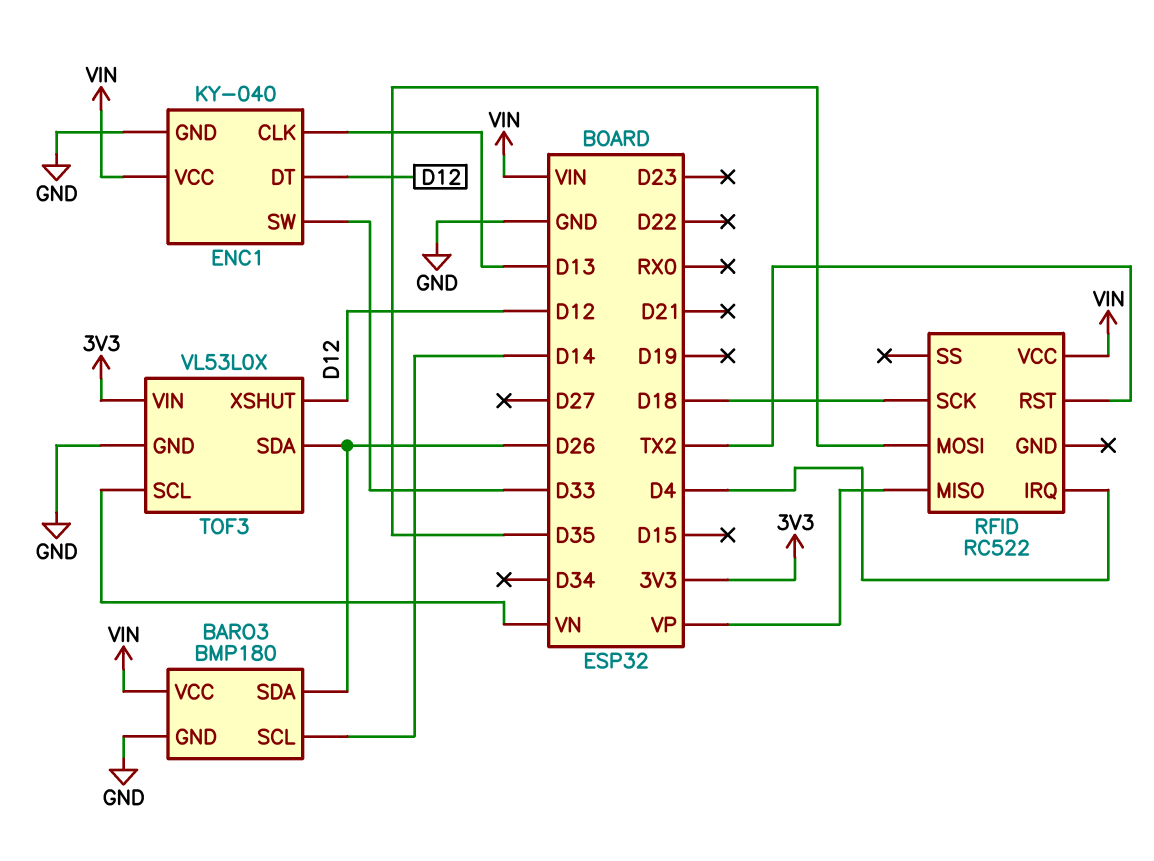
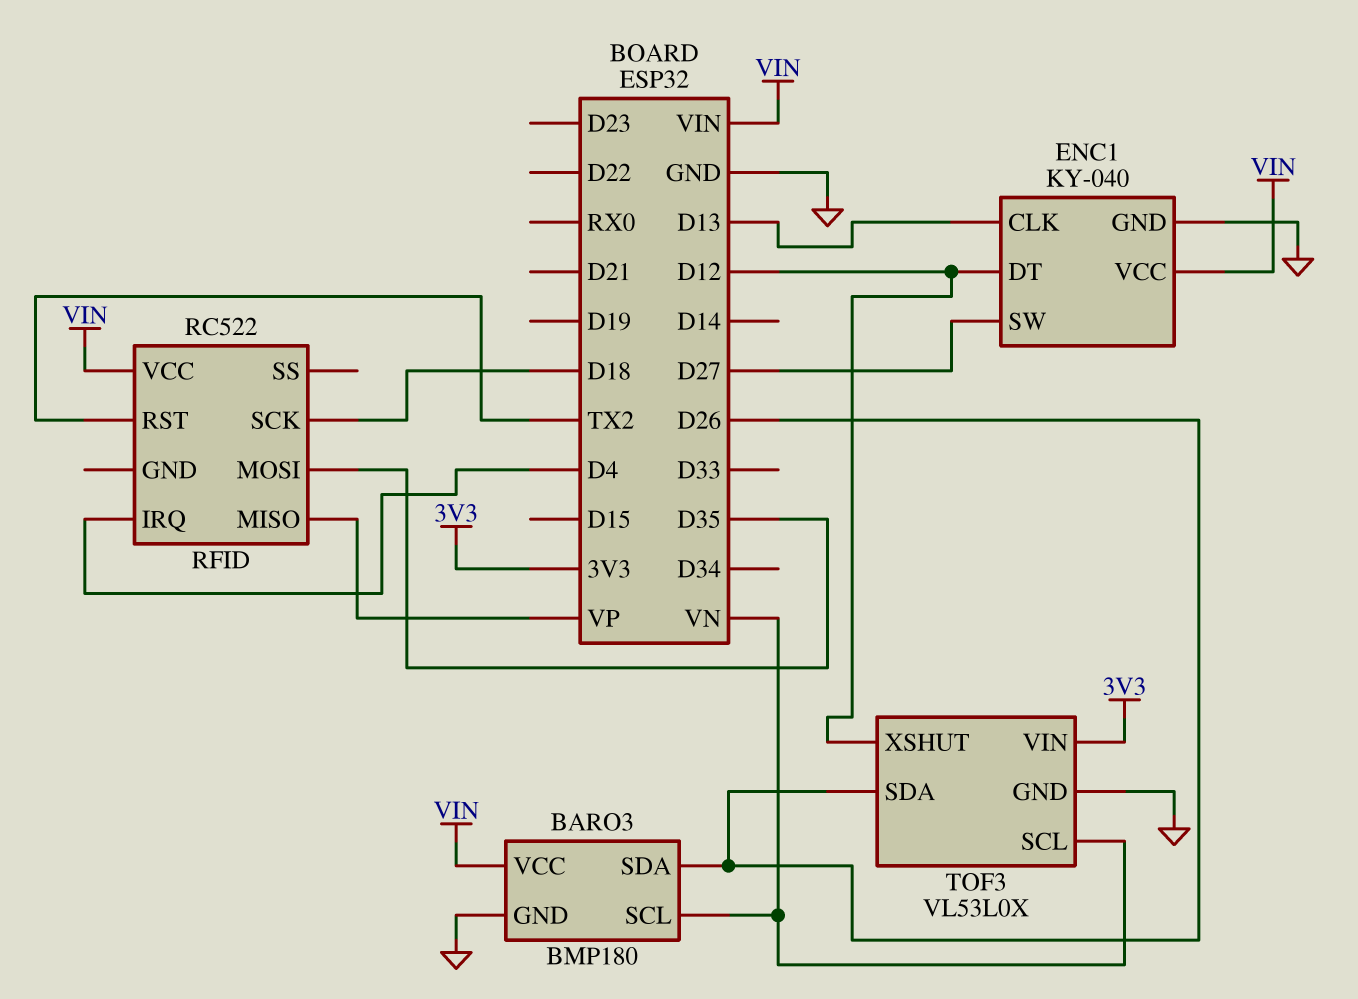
BARO3 pin SCL: D14 -> VN
ENC1 pin SW: D33 -> D27

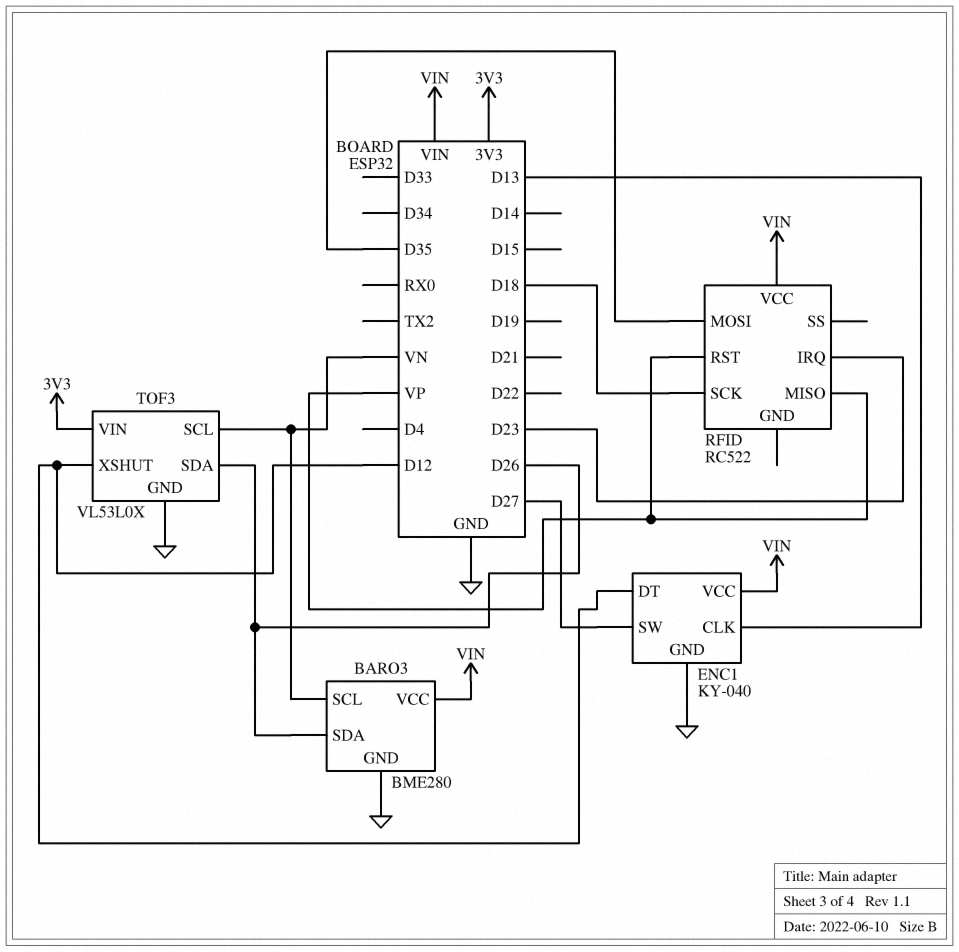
BARO3: BMP180 -> BME280
RFID pin IRQ: D4 -> D23
RFID pin RST: TX2 -> VP

